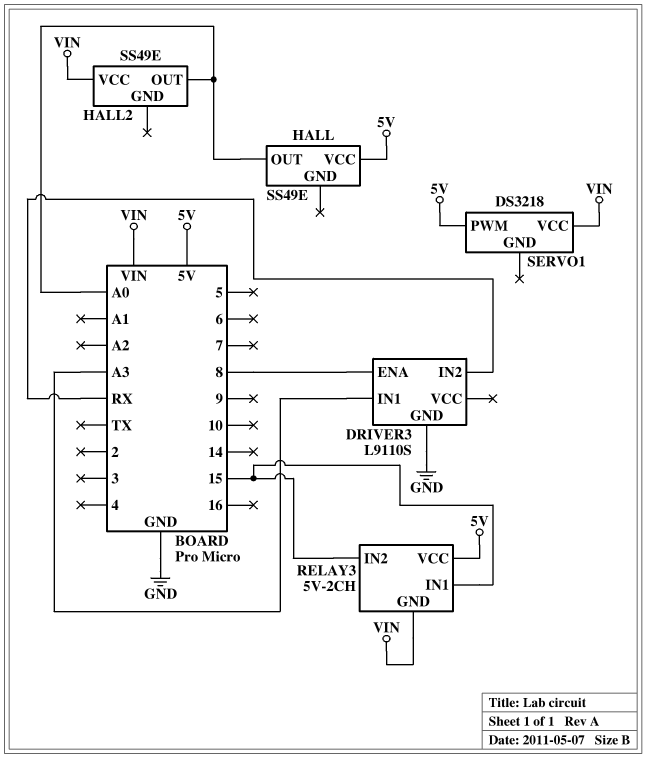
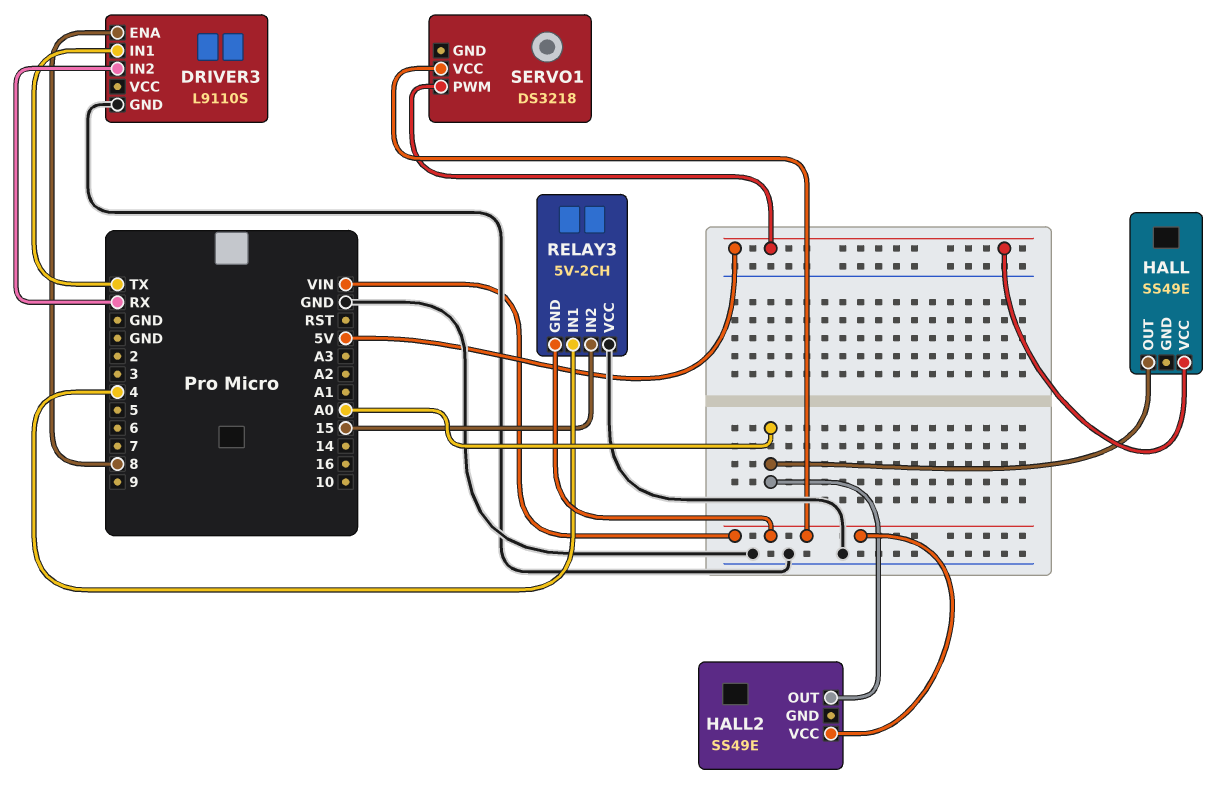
DRIVER3 pin IN1: A3 -> TX
RELAY3 pin IN1: 15 -> 4
RELAY3 pin VCC: 5V -> GND

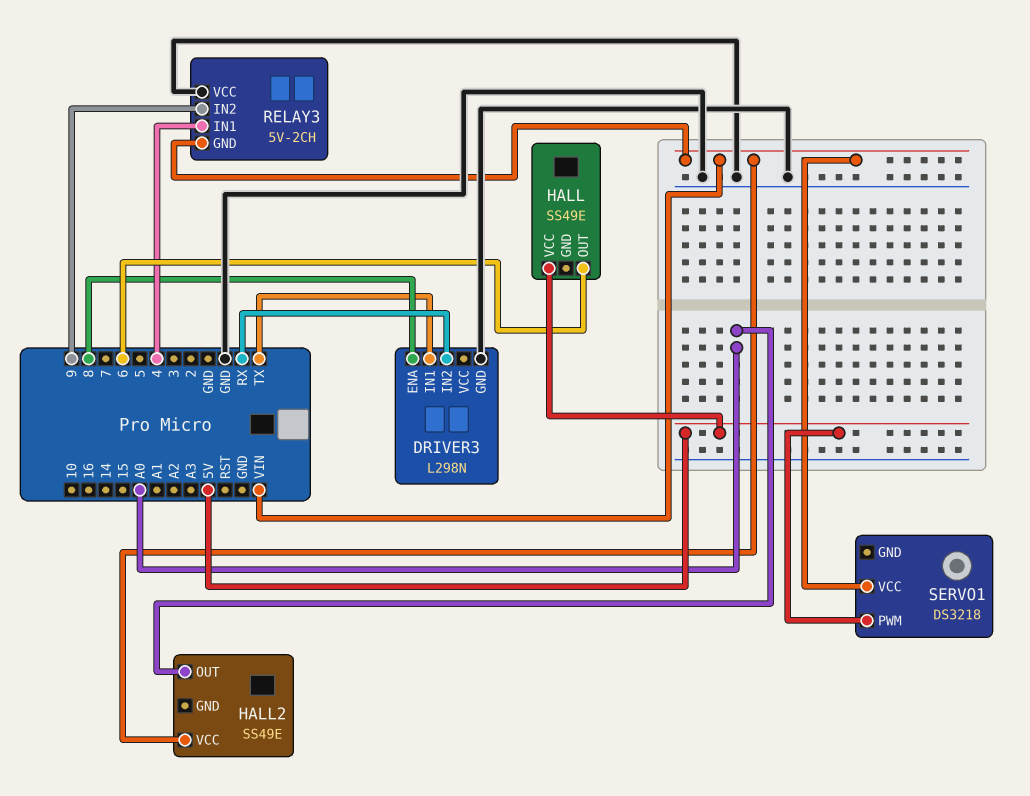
DRIVER3: L9110S -> L298N
HALL pin OUT: A0 -> 6
RELAY3 pin IN2: 15 -> 9

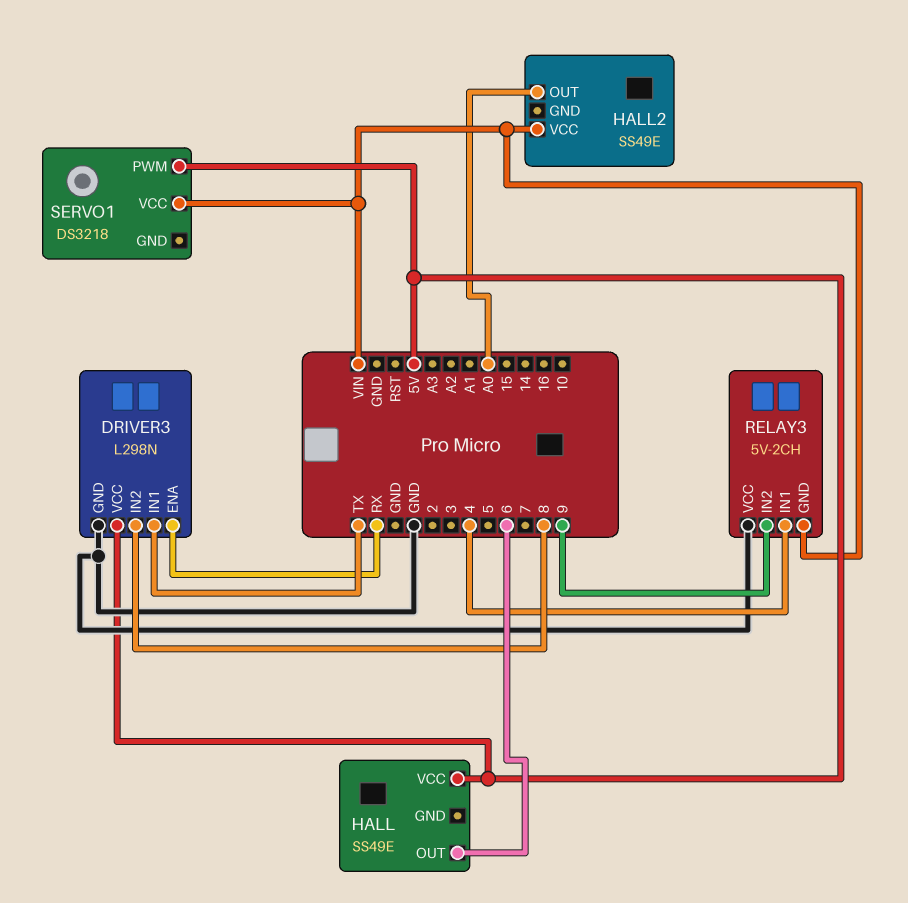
DRIVER3 pin ENA: 8 -> RX
DRIVER3 pin IN2: RX -> 8
DRIVER3 pin VCC: none -> 5V

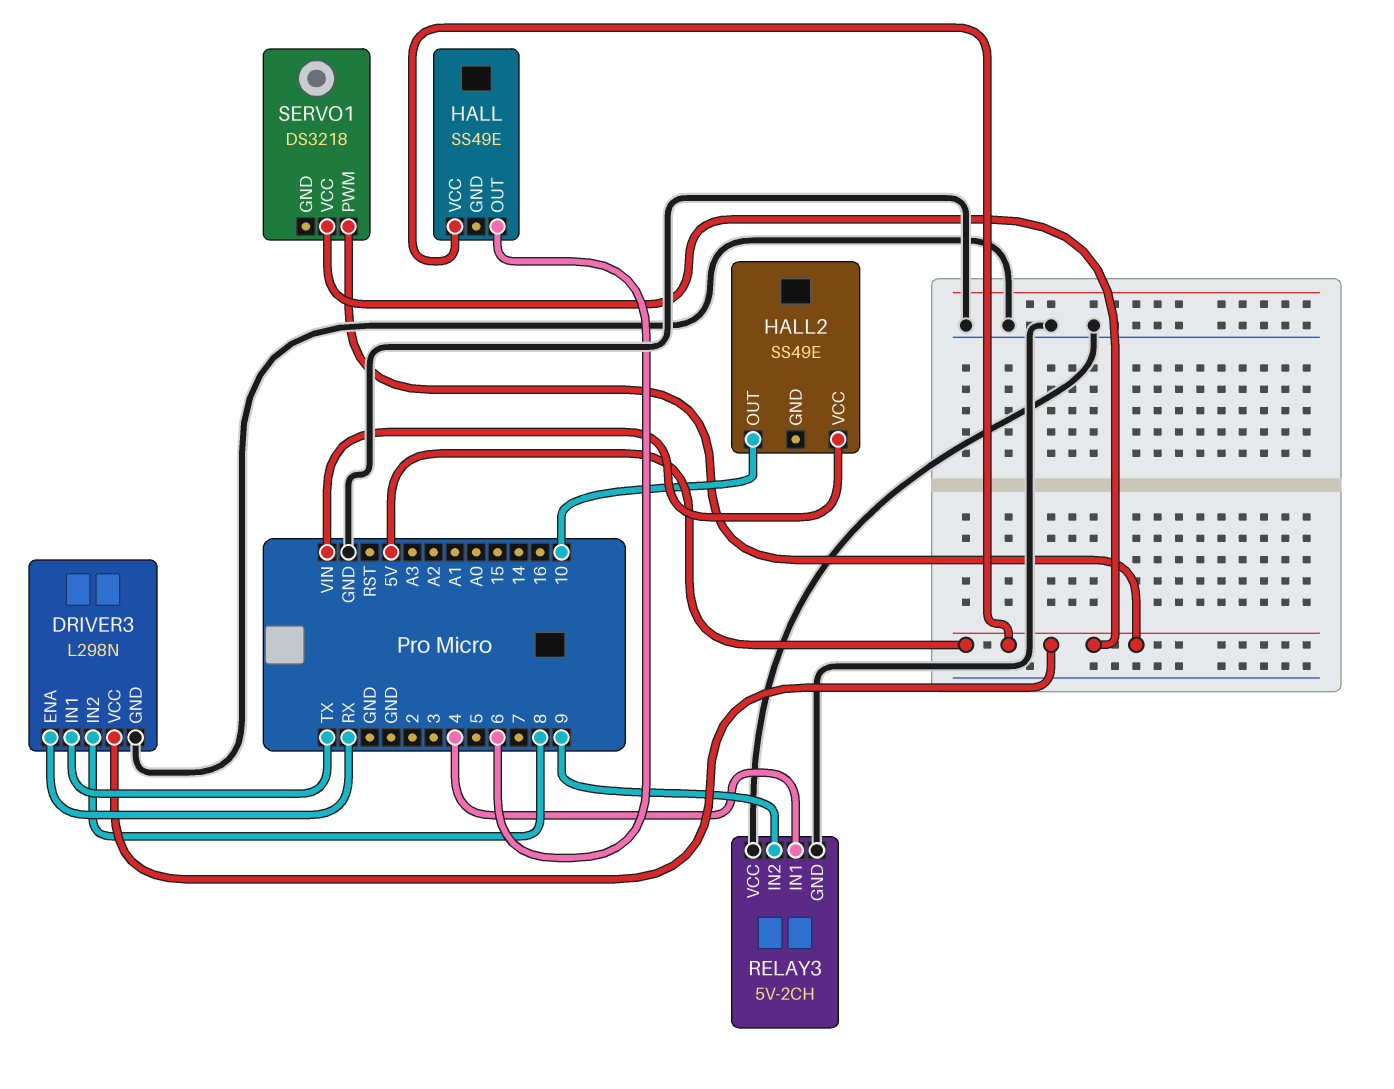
HALL2 pin OUT: A0 -> 10
RELAY3 pin GND: VIN -> GND
SERVO1 pin VCC: VIN -> 5V

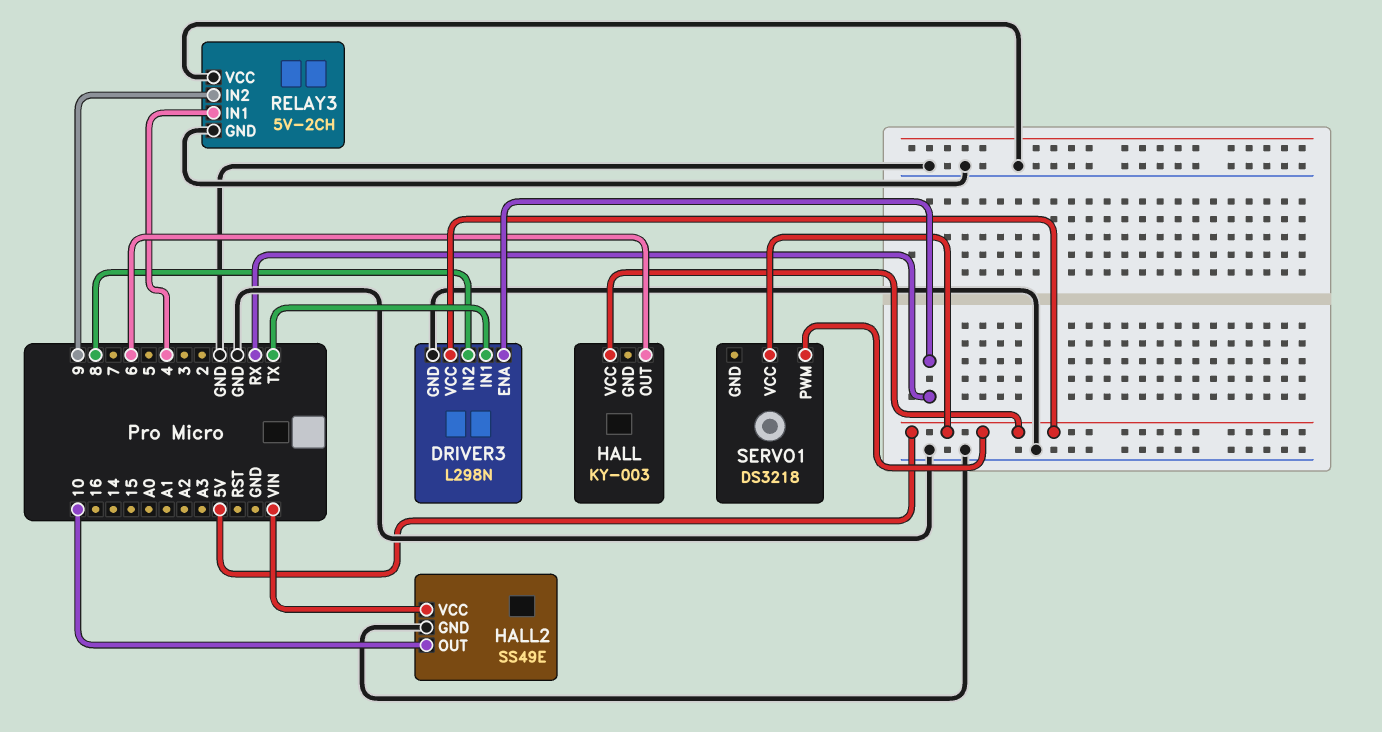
HALL: SS49E -> KY-003
HALL2 pin GND: none -> GND

